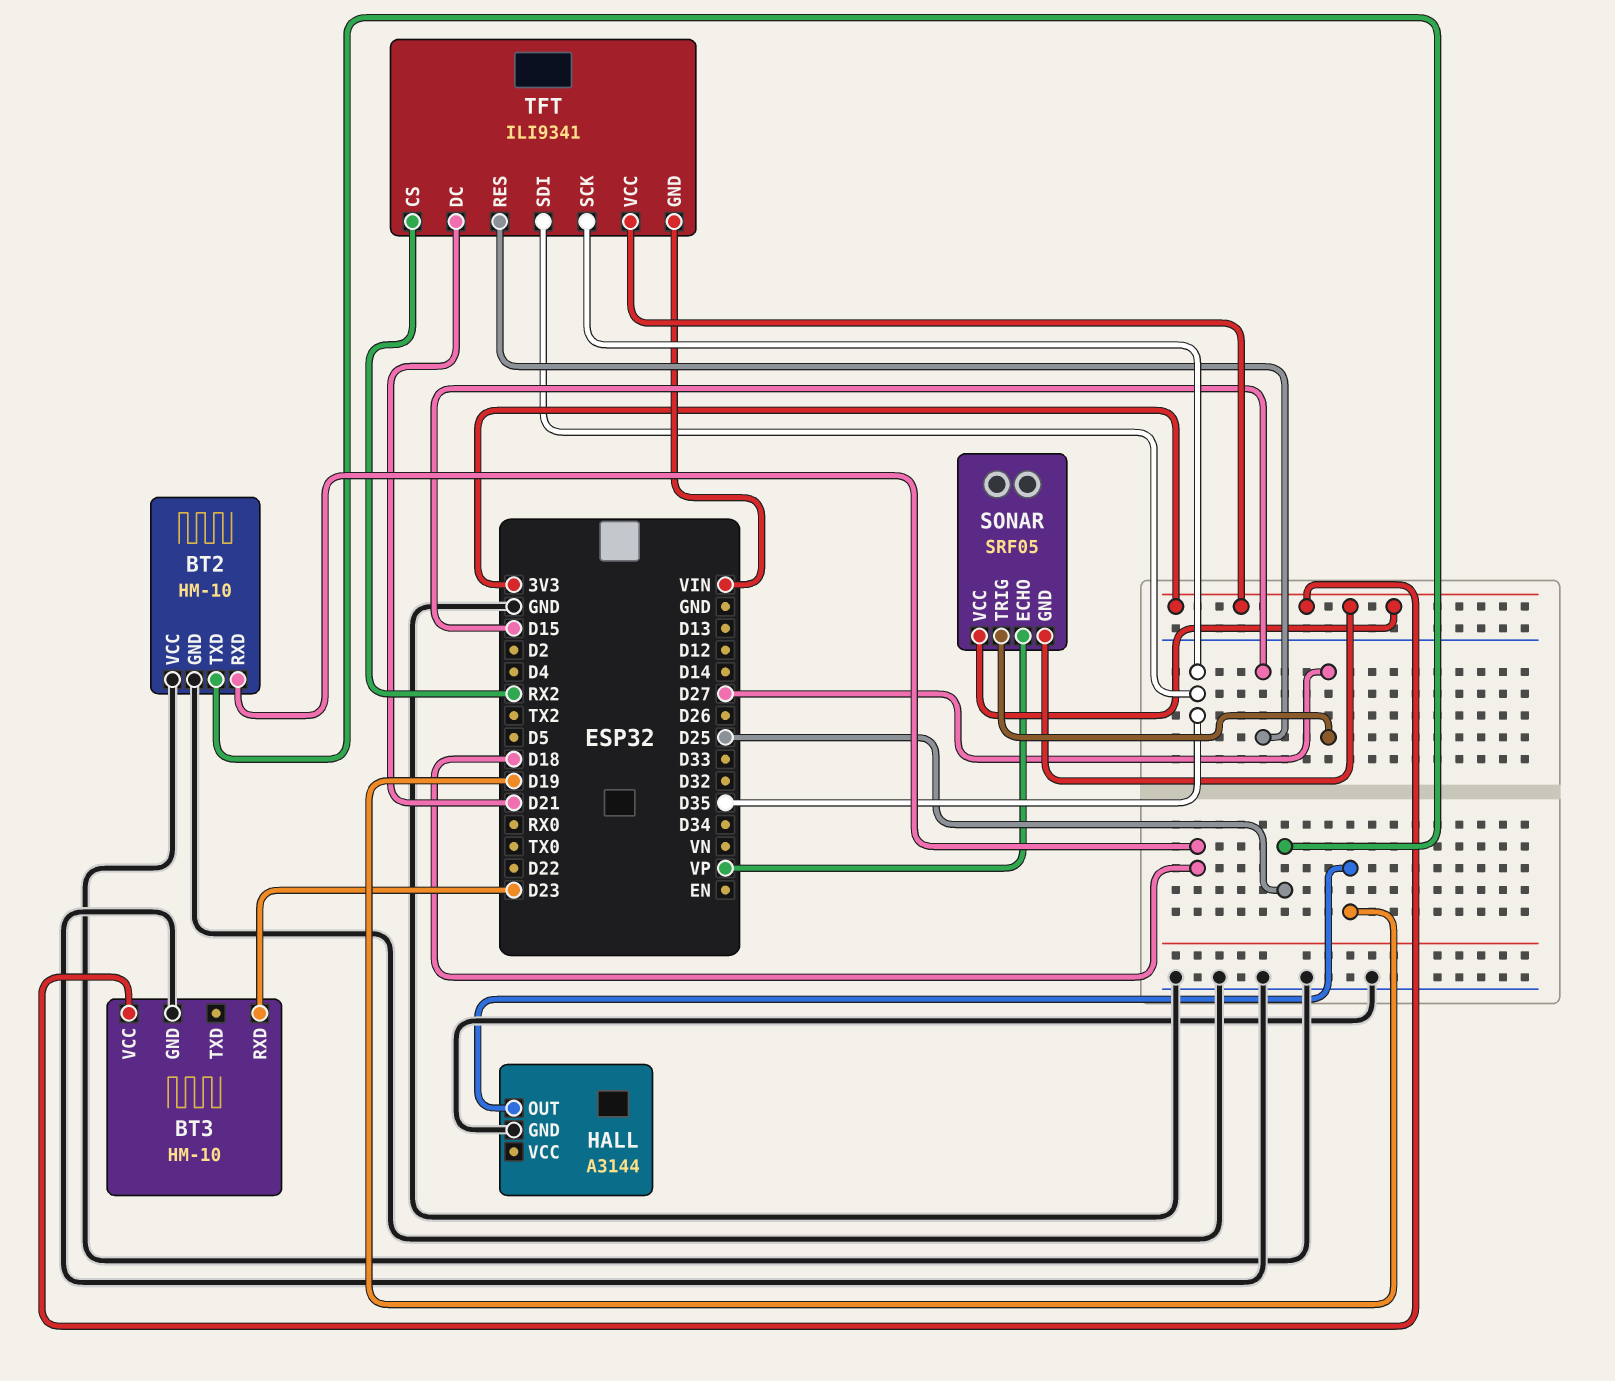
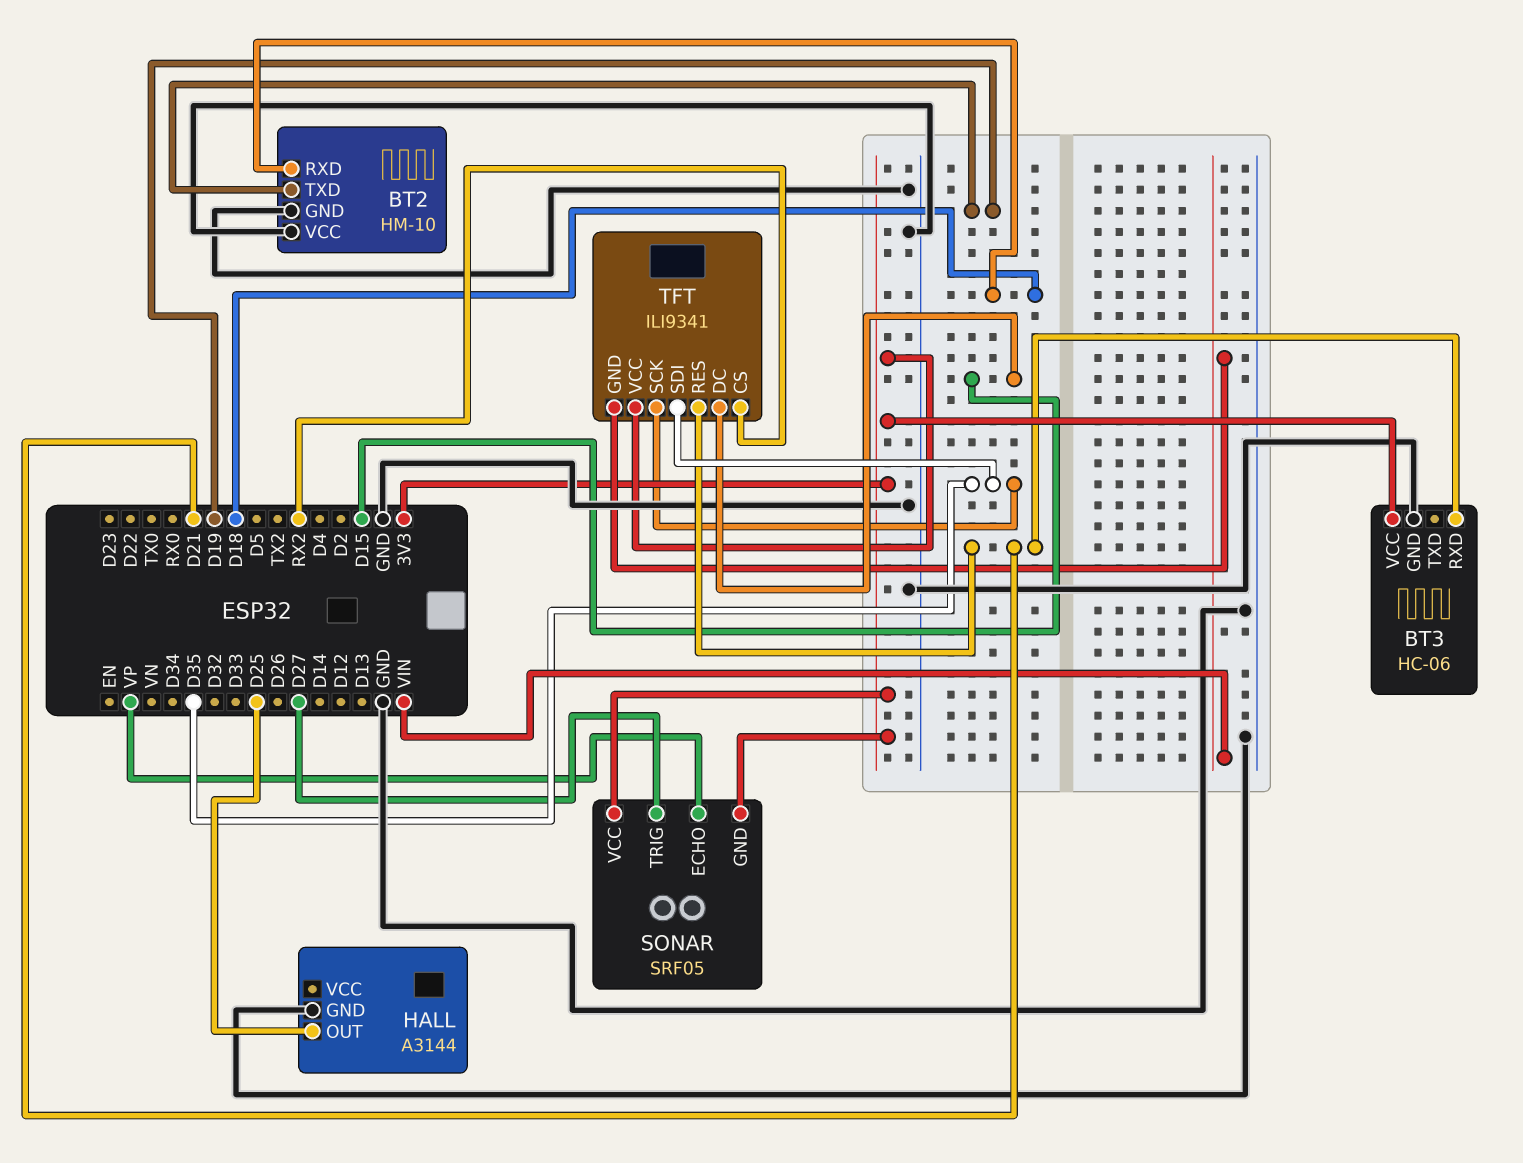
BT2 pin TXD: D25 -> D19
BT3: HM-10 -> HC-06
BT3 pin RXD: D23 -> D21
HALL pin OUT: D19 -> D25
TFT pin DC: D21 -> D15
TFT pin RES: D15 -> D21

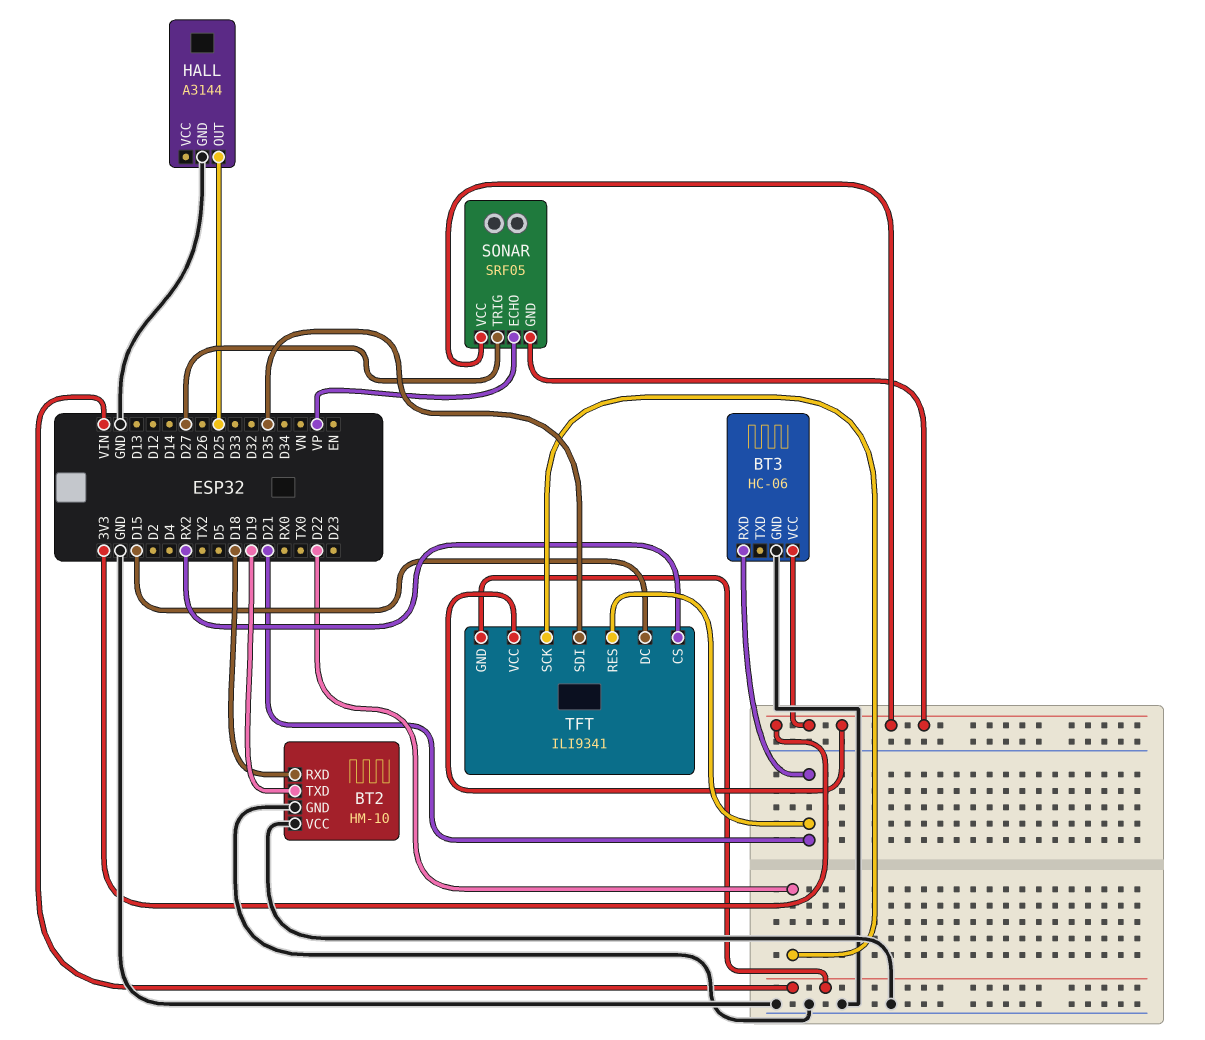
TFT pin SCK: D35 -> D22

